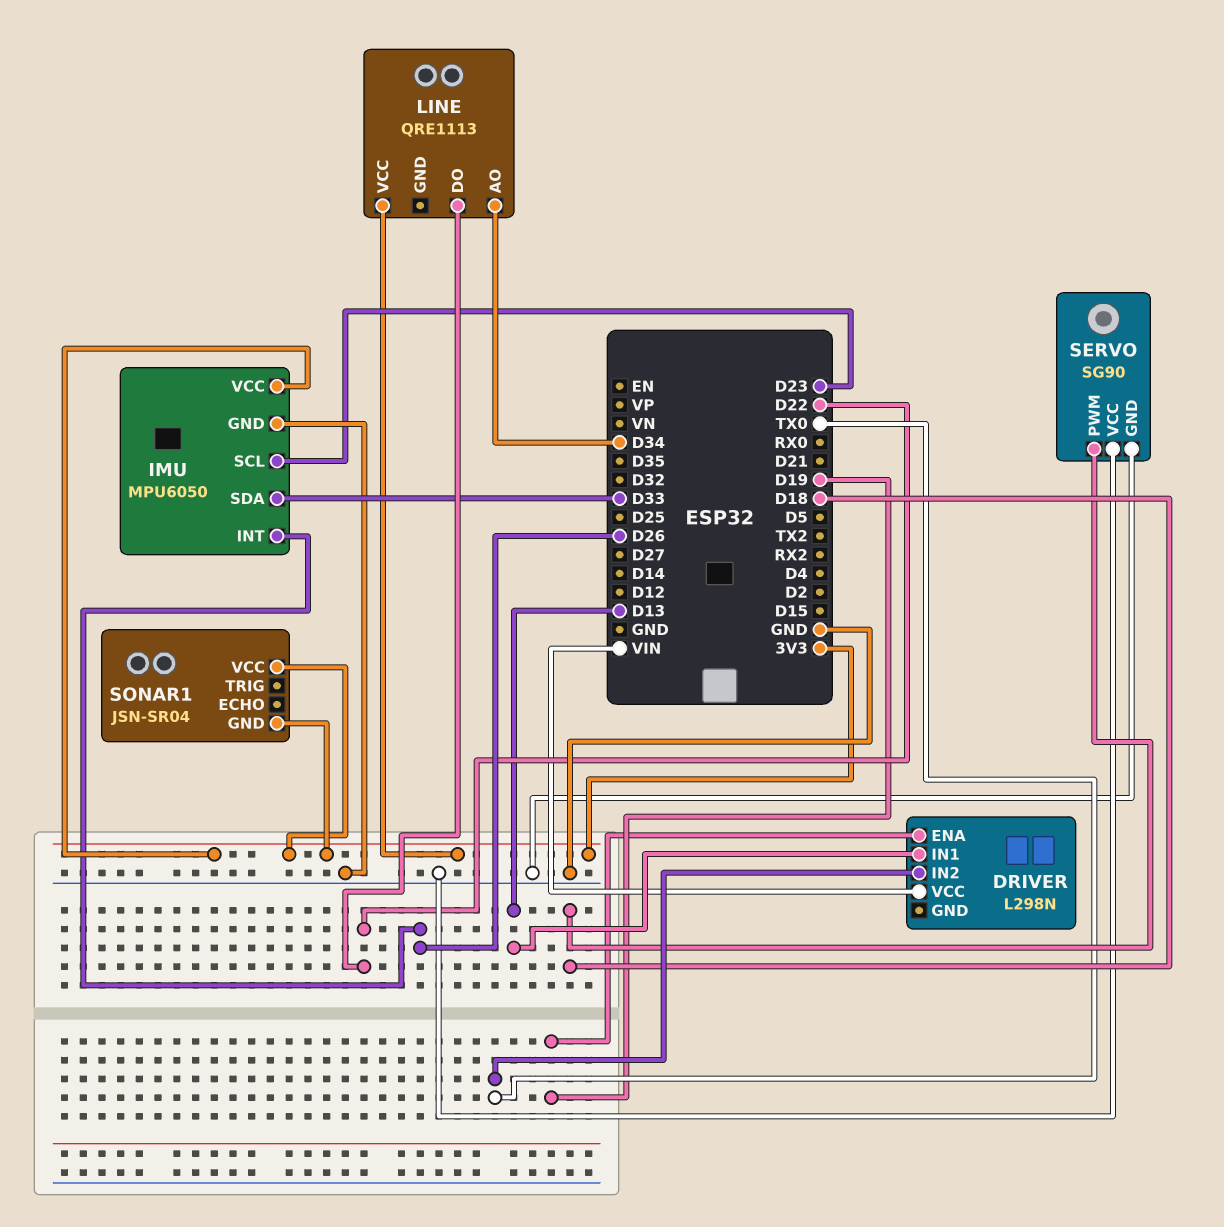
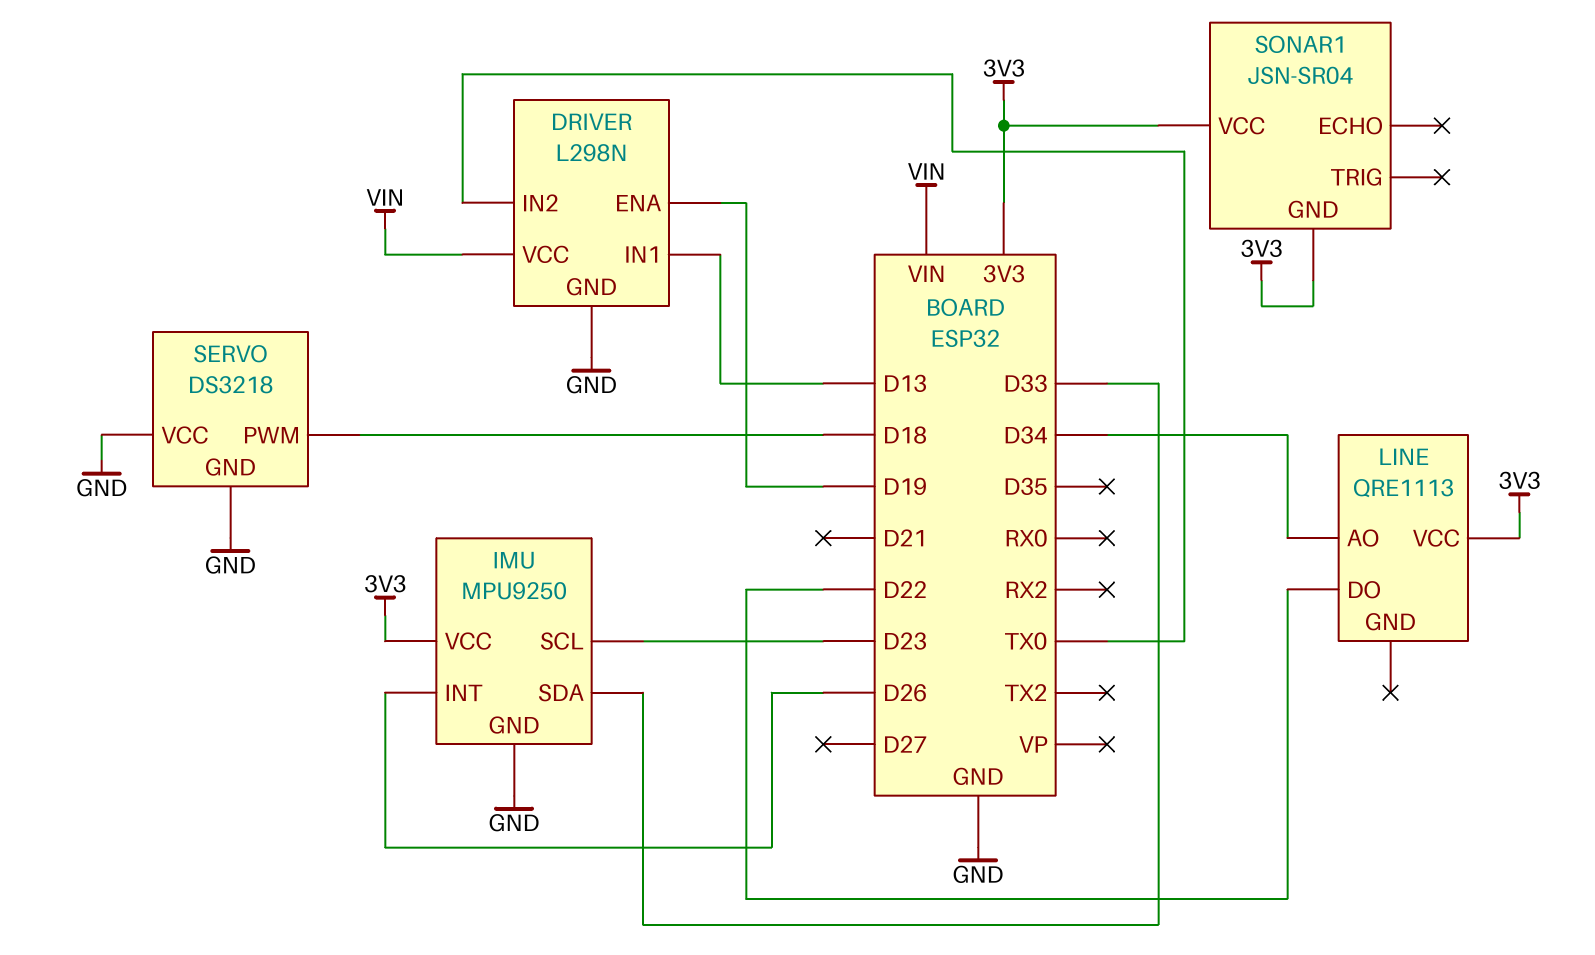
DRIVER pin GND: none -> GND
IMU: MPU6050 -> MPU9250
SERVO: SG90 -> DS3218

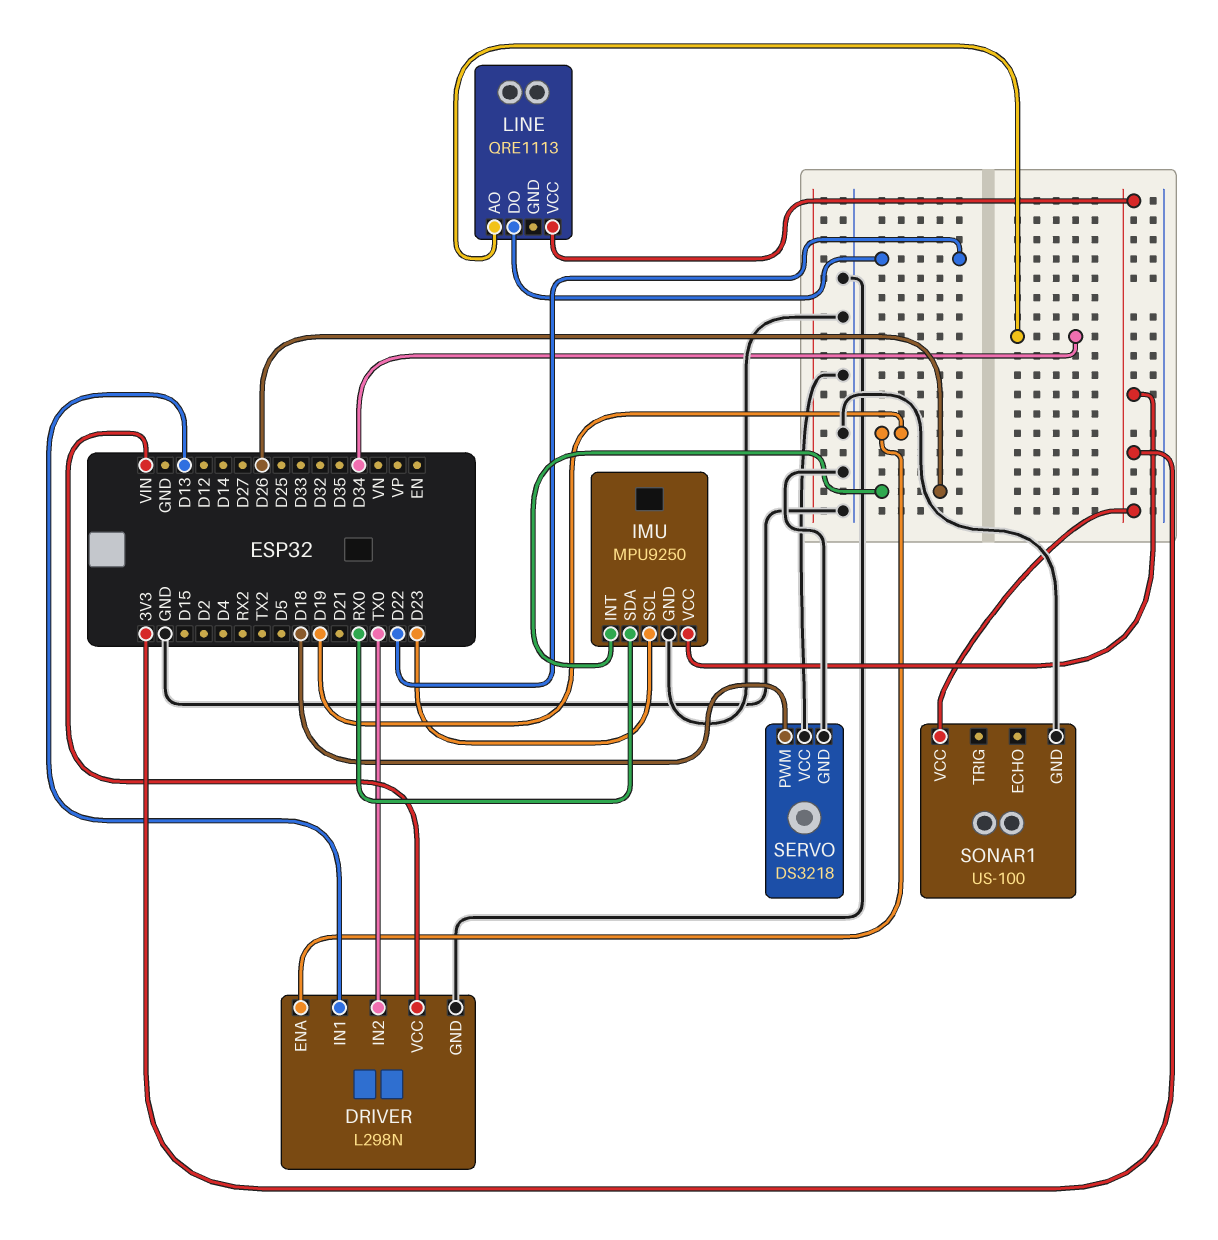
IMU pin SDA: D33 -> RX0
SONAR1: JSN-SR04 -> US-100
SONAR1 pin GND: 3V3 -> GND

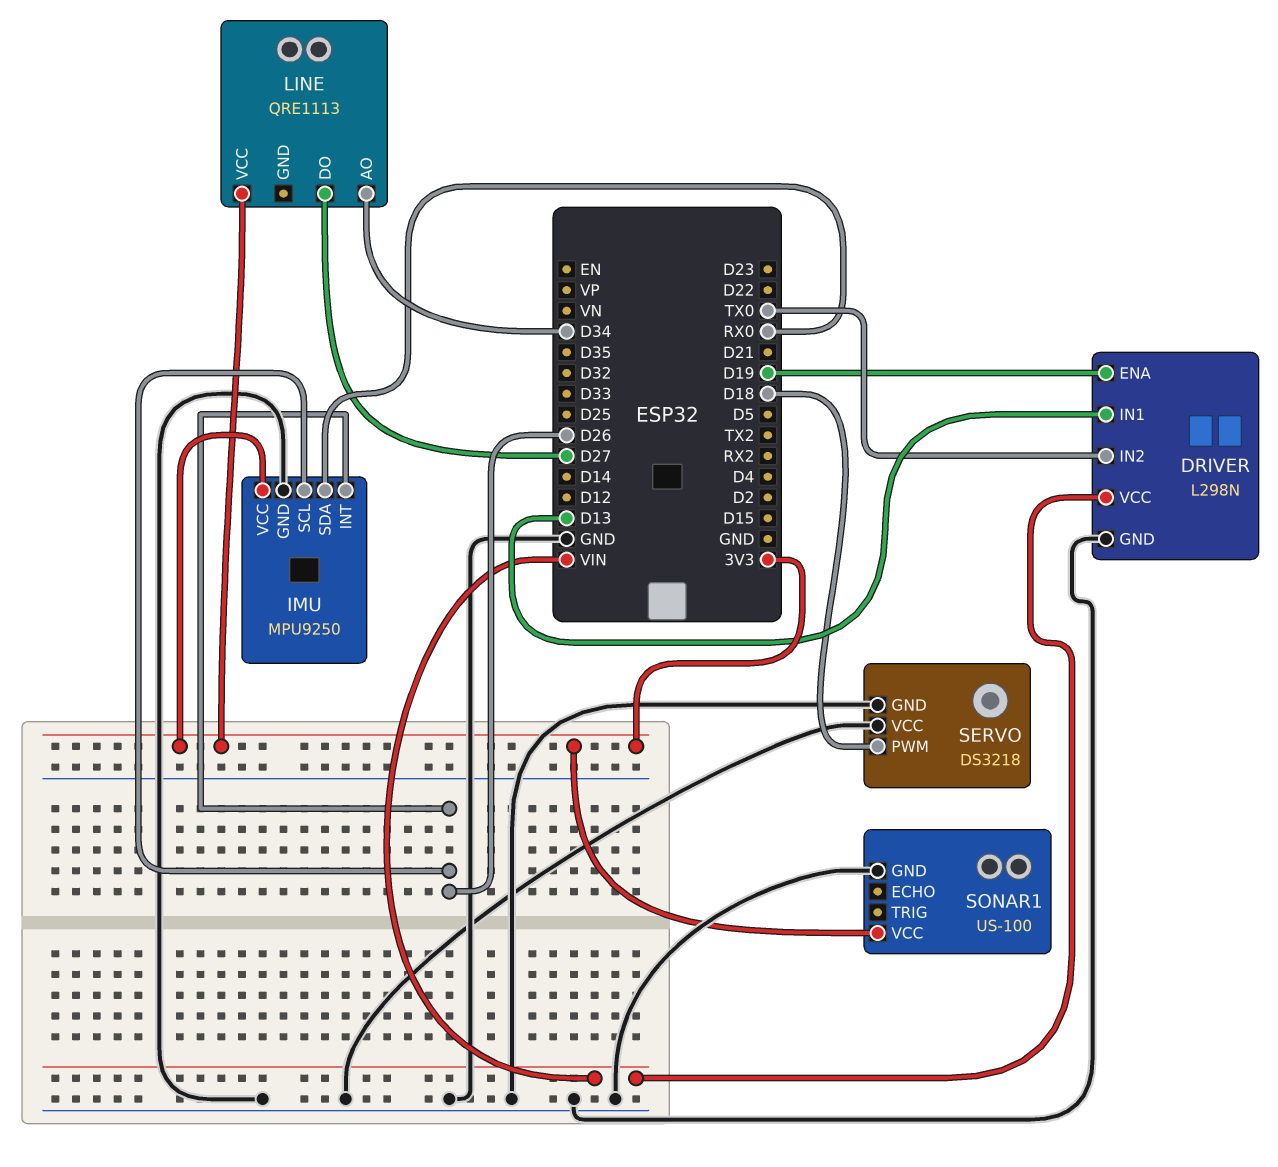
IMU pin SCL: D23 -> D26
LINE pin DO: D22 -> D27

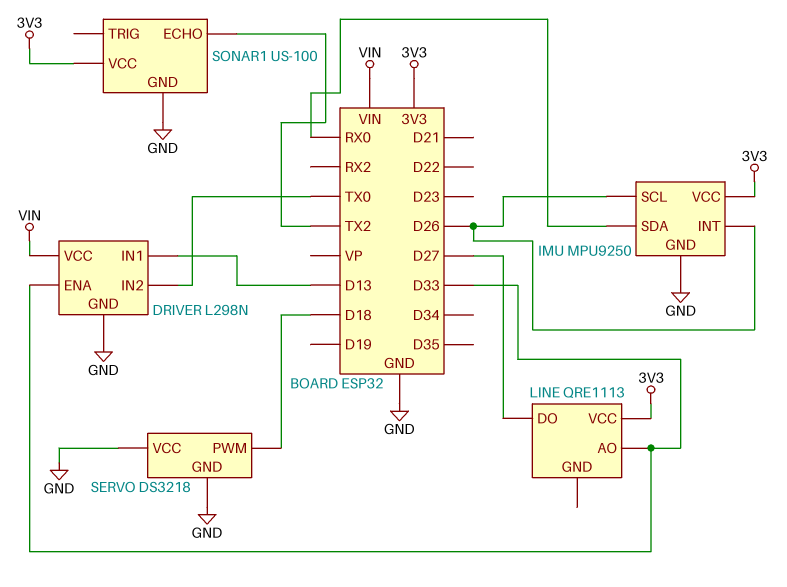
DRIVER pin ENA: D19 -> D33
LINE pin AO: D34 -> D33
SONAR1 pin ECHO: none -> TX2

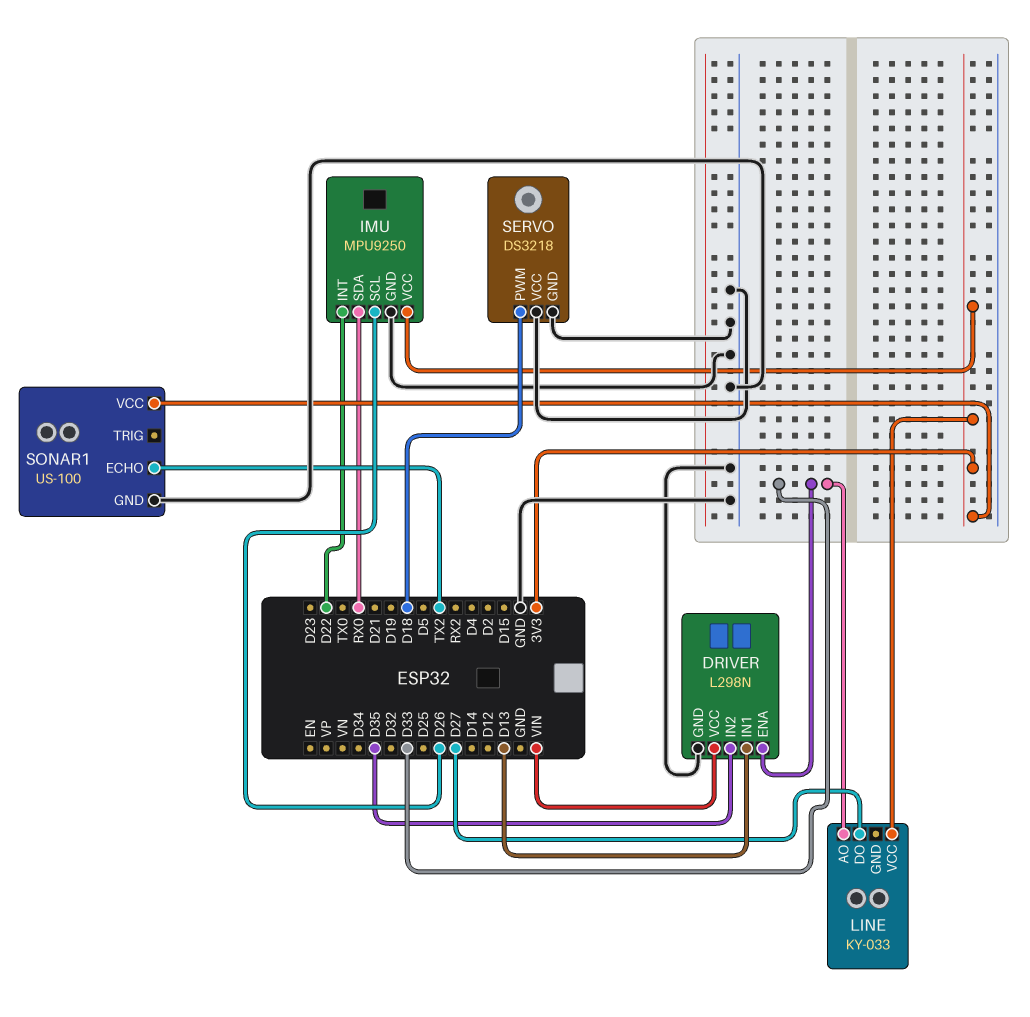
DRIVER pin IN2: TX0 -> D35
IMU pin INT: D26 -> D22
LINE: QRE1113 -> KY-033

